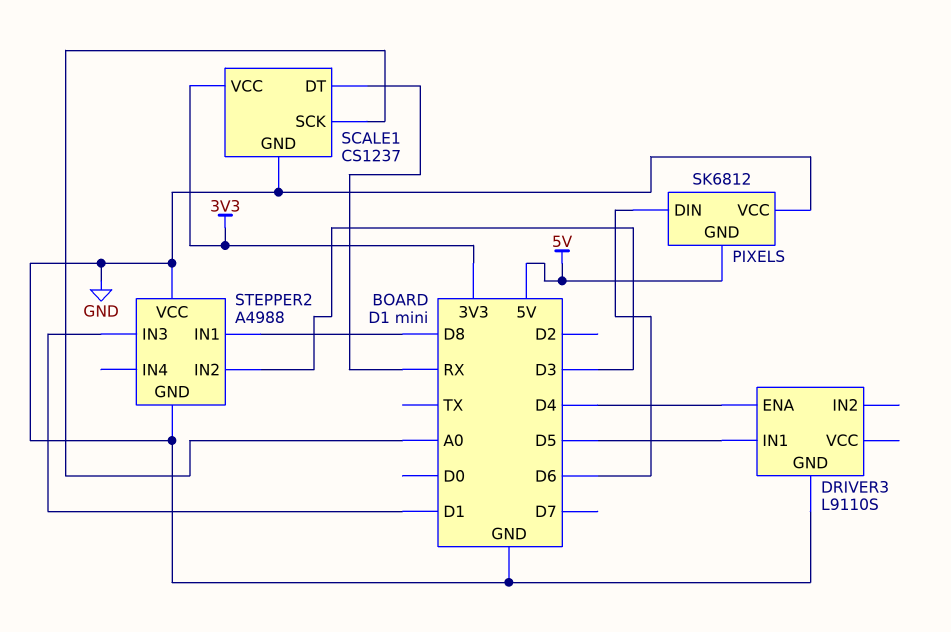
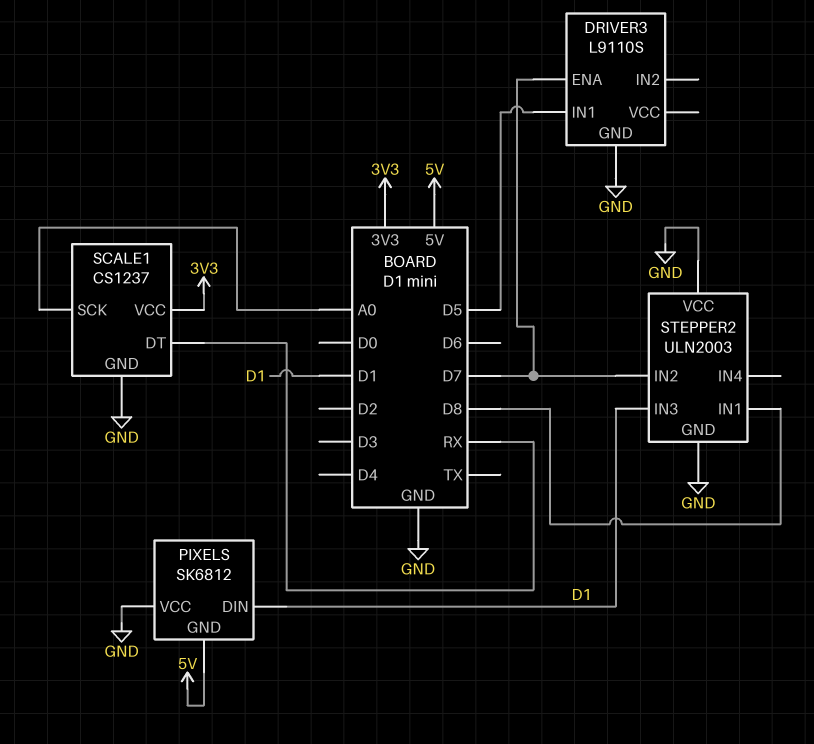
DRIVER3 pin ENA: D4 -> D7
PIXELS pin DIN: D6 -> D1
STEPPER2: A4988 -> ULN2003
STEPPER2 pin IN2: D3 -> D7

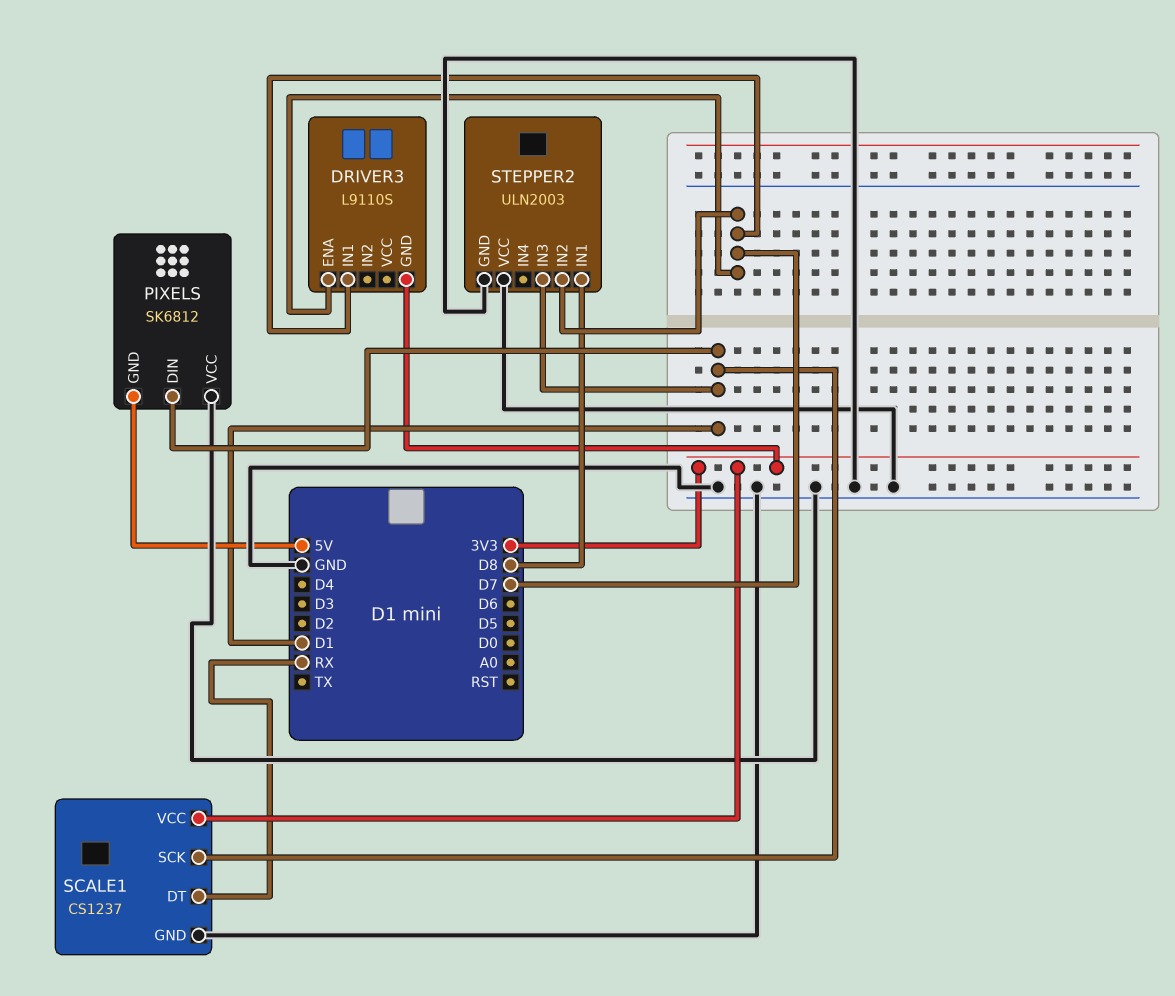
DRIVER3 pin GND: GND -> 3V3
DRIVER3 pin IN1: D5 -> D7
SCALE1 pin SCK: A0 -> D1

